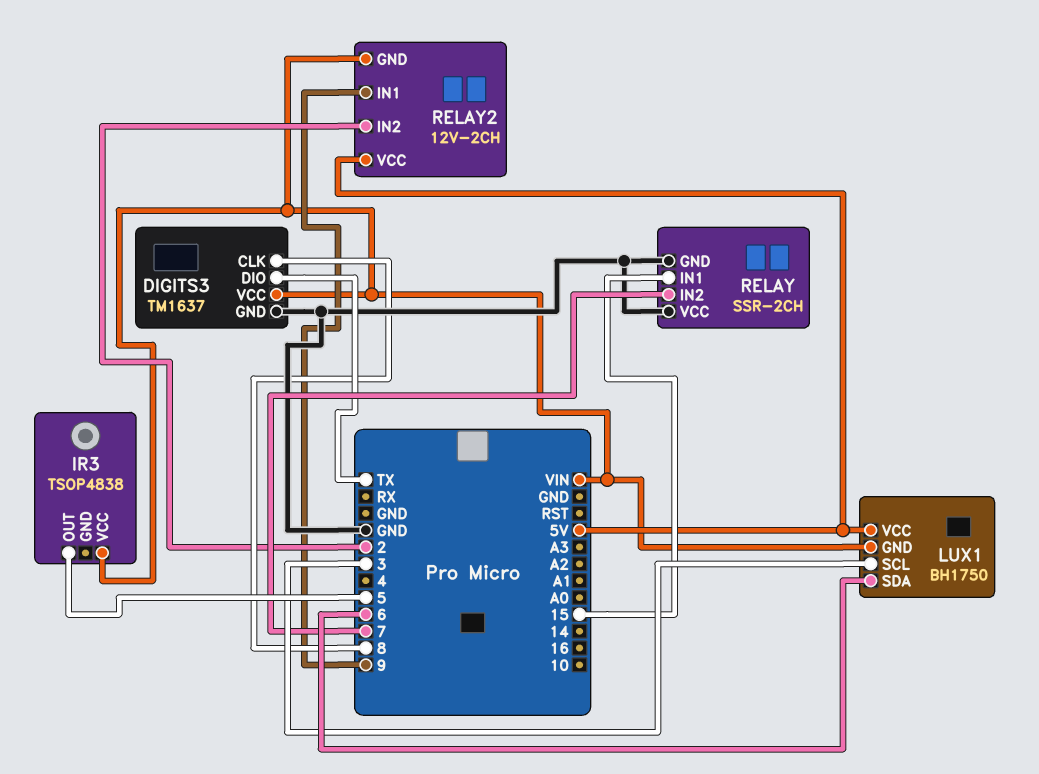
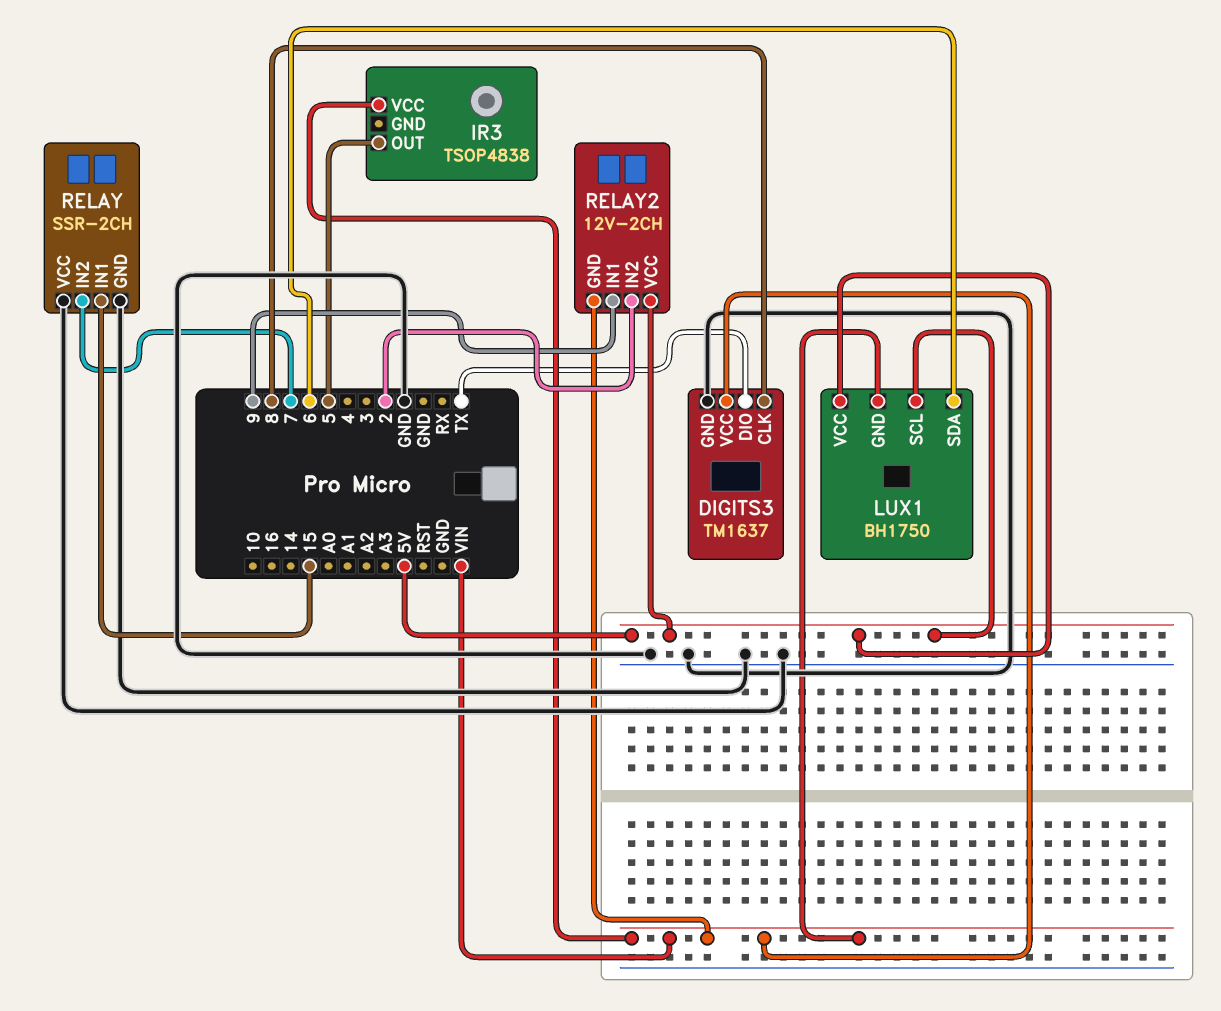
LUX1 pin SCL: 3 -> 5V

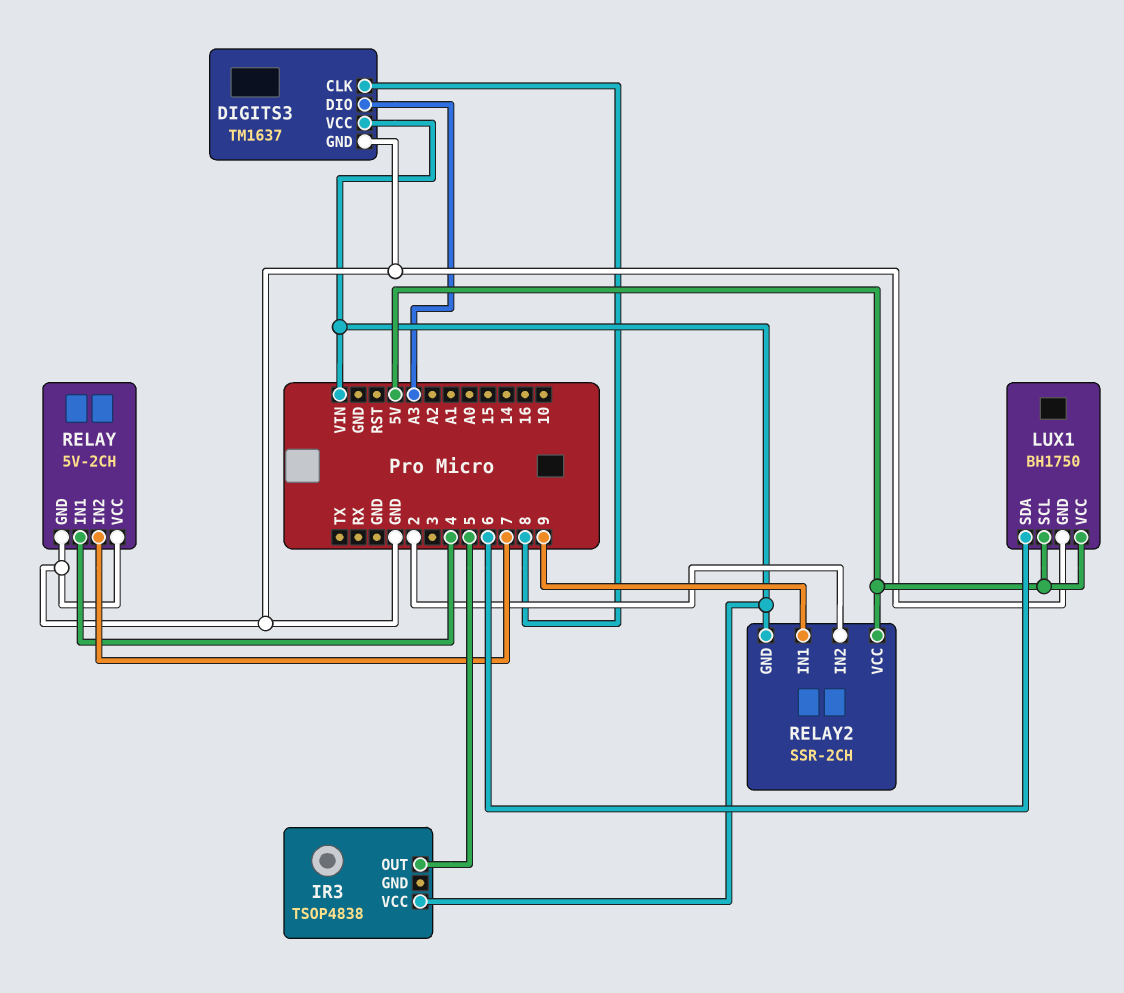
DIGITS3 pin DIO: TX -> A3
LUX1 pin GND: VIN -> GND
RELAY: SSR-2CH -> 5V-2CH
RELAY pin IN1: 15 -> 4
RELAY2: 12V-2CH -> SSR-2CH

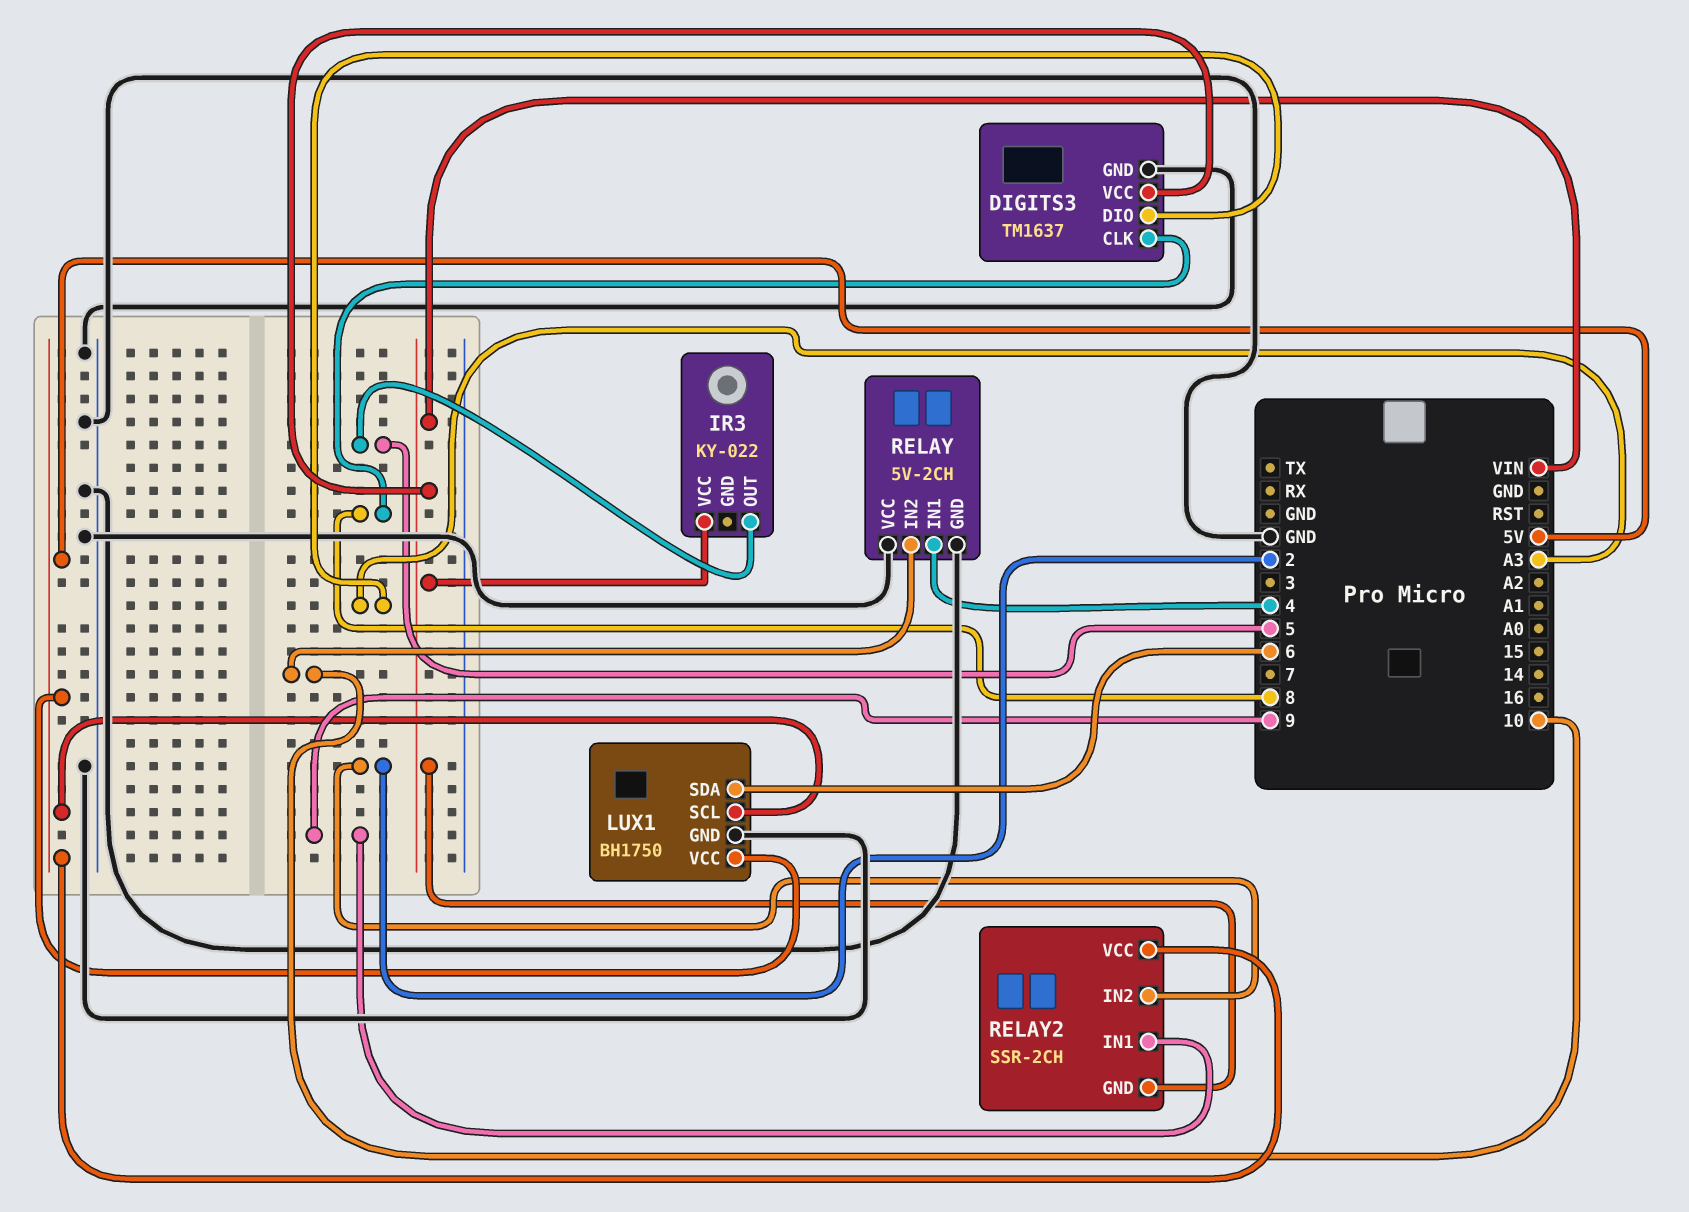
IR3: TSOP4838 -> KY-022
RELAY pin IN2: 7 -> 10

